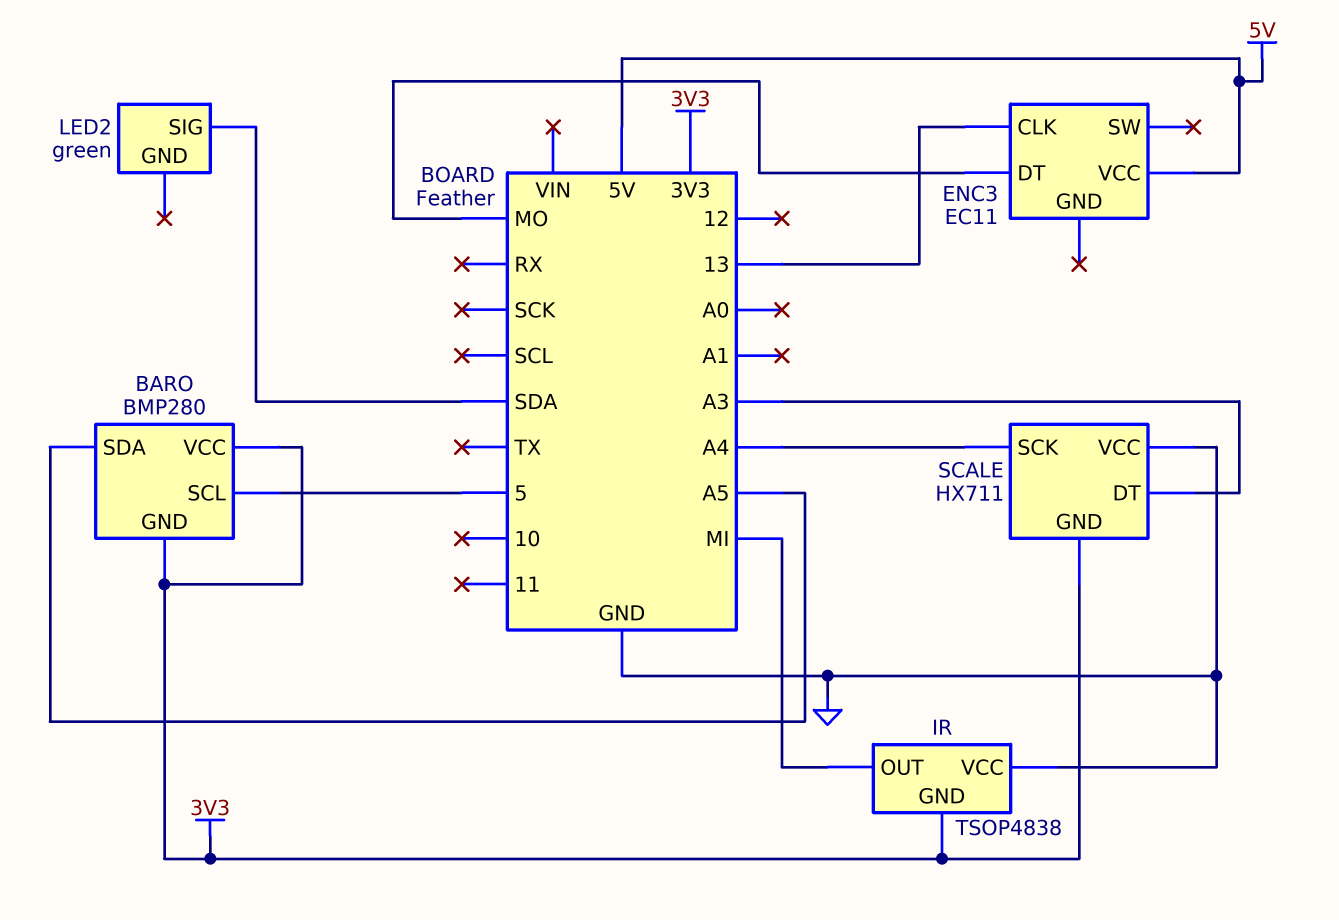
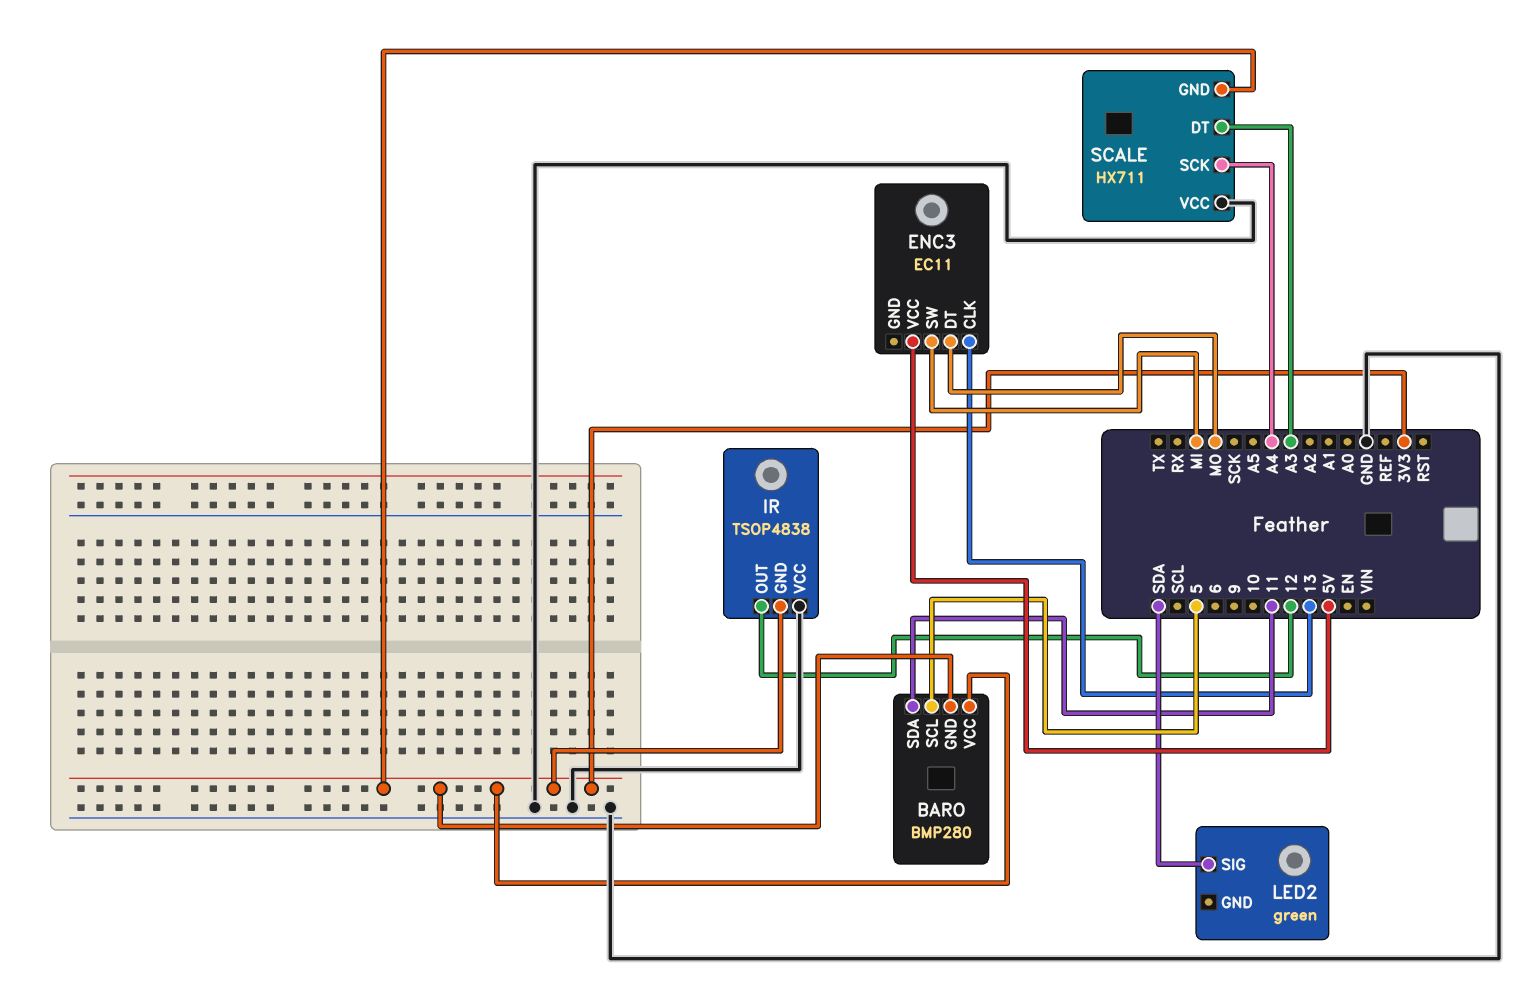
BARO pin SDA: A5 -> 11
ENC3 pin SW: none -> MI
IR pin OUT: MI -> 12

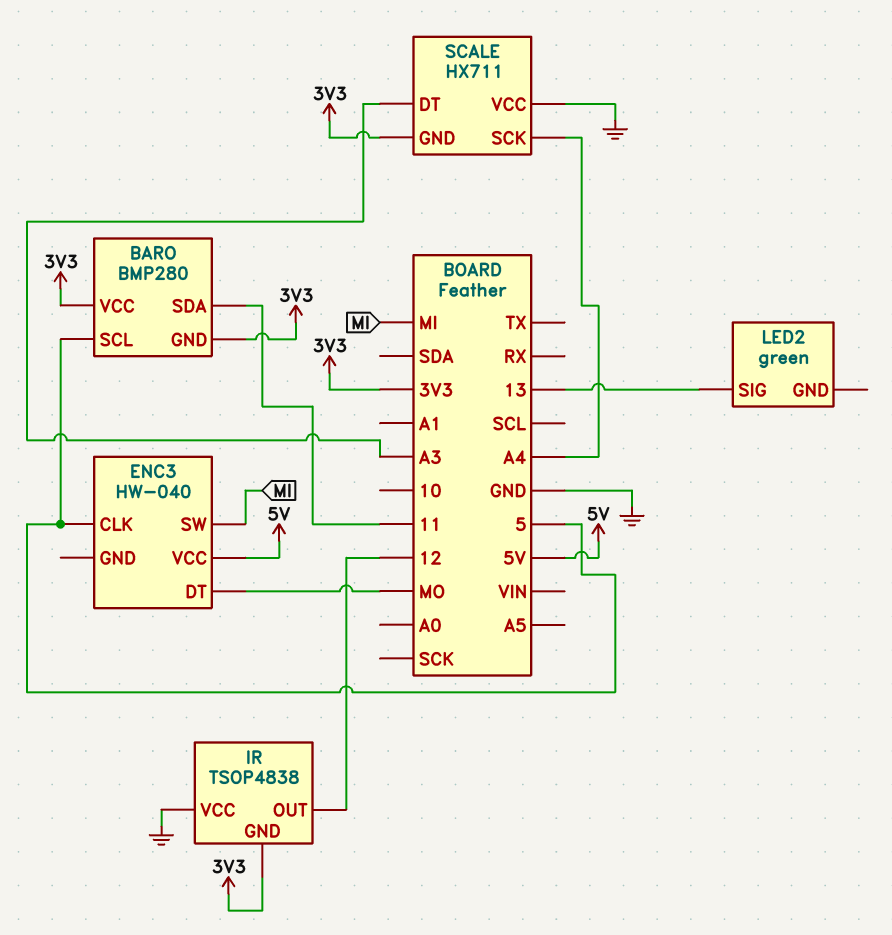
ENC3: EC11 -> HW-040
ENC3 pin CLK: 13 -> 5
LED2 pin SIG: SDA -> 13

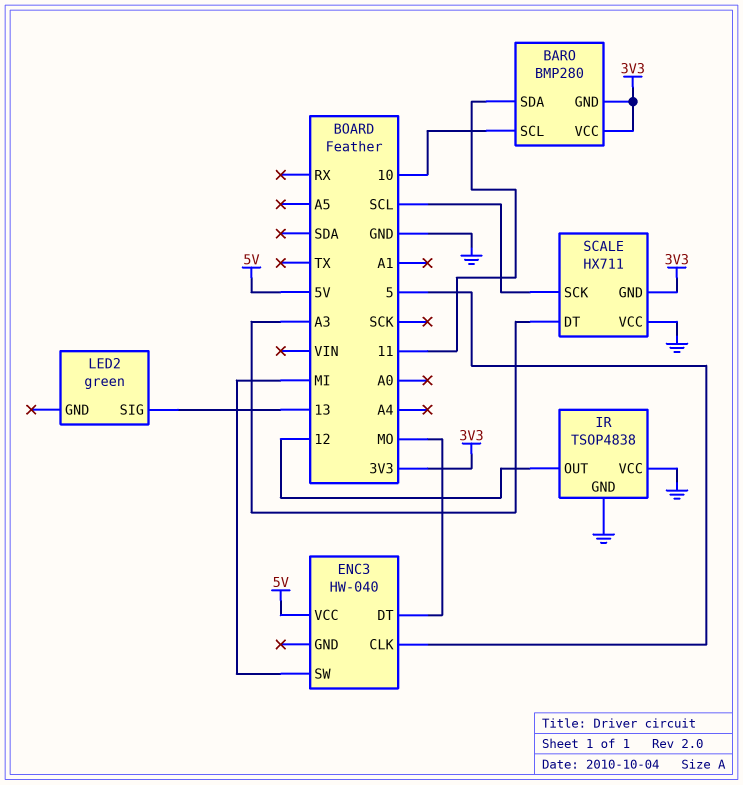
BARO pin SCL: 5 -> 10
IR pin GND: 3V3 -> GND
SCALE pin SCK: A4 -> SCL

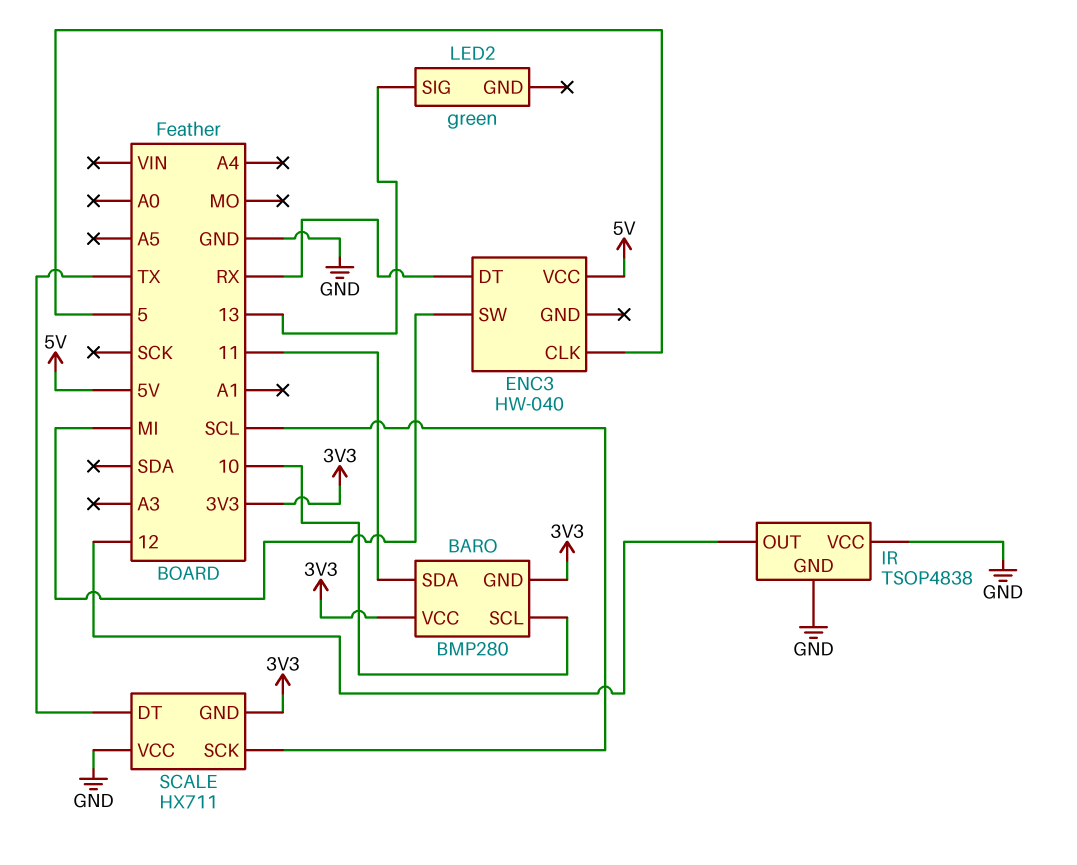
ENC3 pin DT: MO -> RX
SCALE pin DT: A3 -> TX

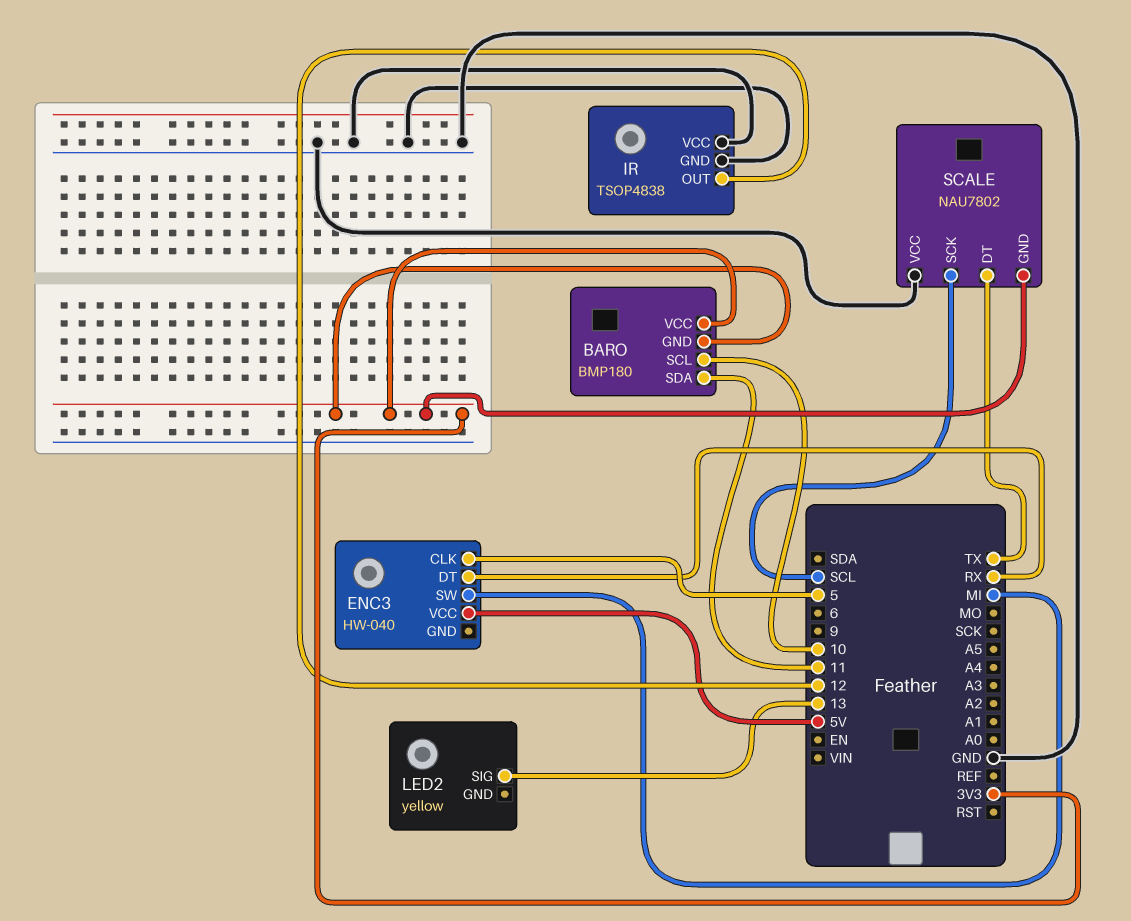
BARO: BMP280 -> BMP180
LED2: green -> yellow
SCALE: HX711 -> NAU7802

